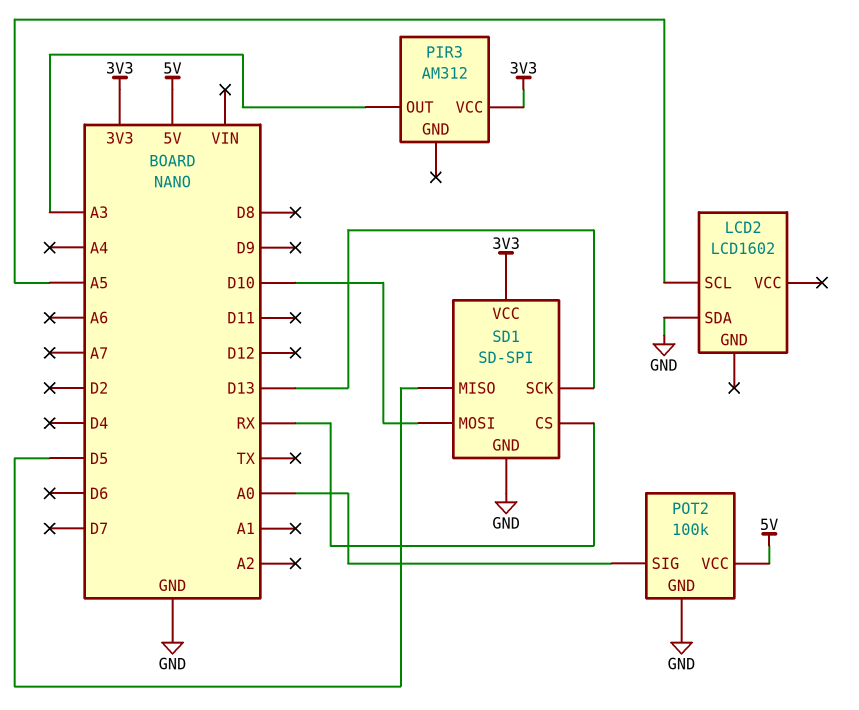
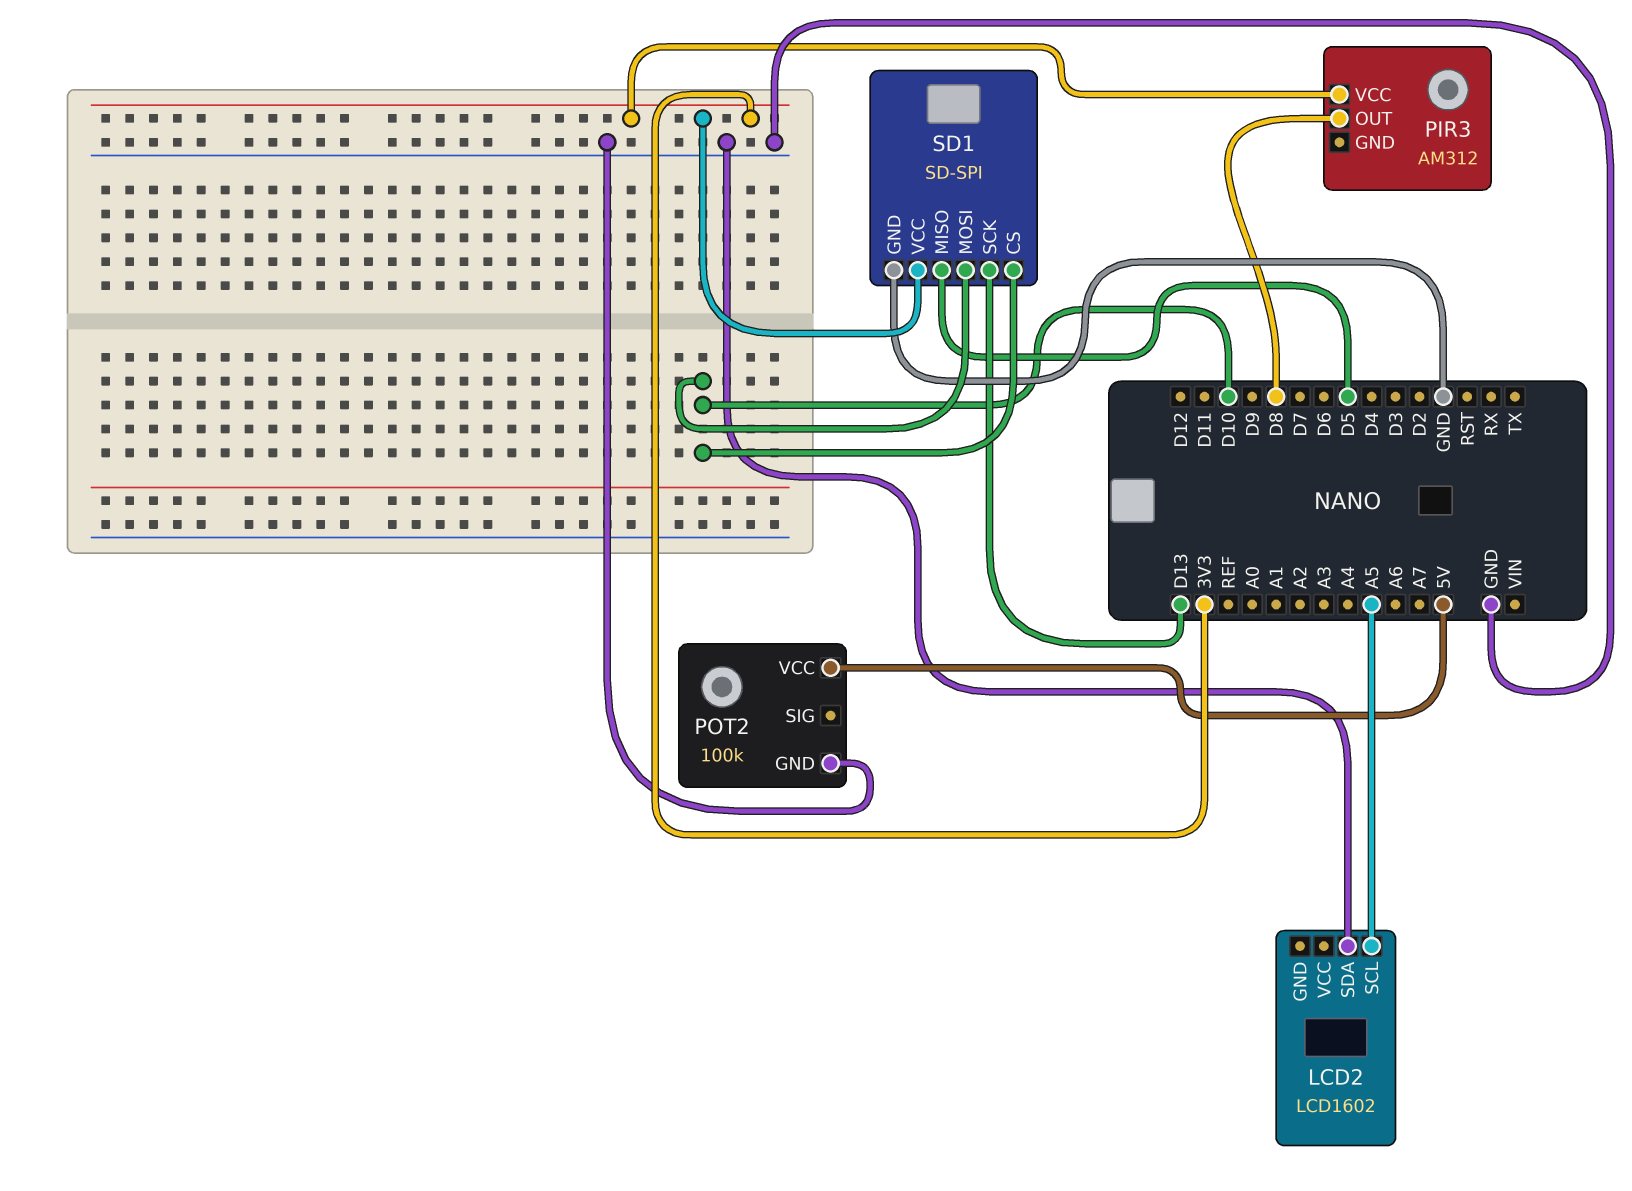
PIR3 pin OUT: A3 -> D8
POT2 pin SIG: A0 -> none
SD1 pin CS: RX -> D10

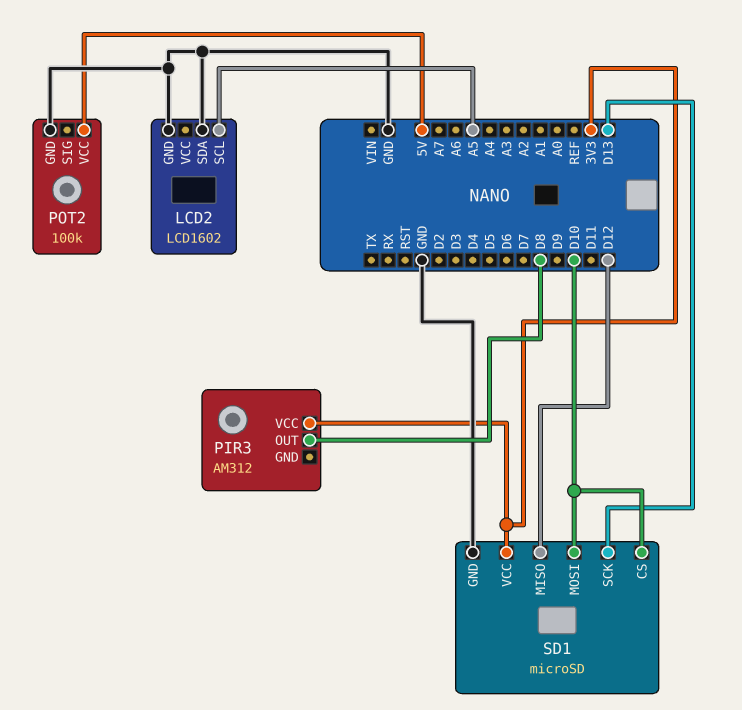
LCD2 pin GND: none -> GND
SD1: SD-SPI -> microSD
SD1 pin MISO: D5 -> D12

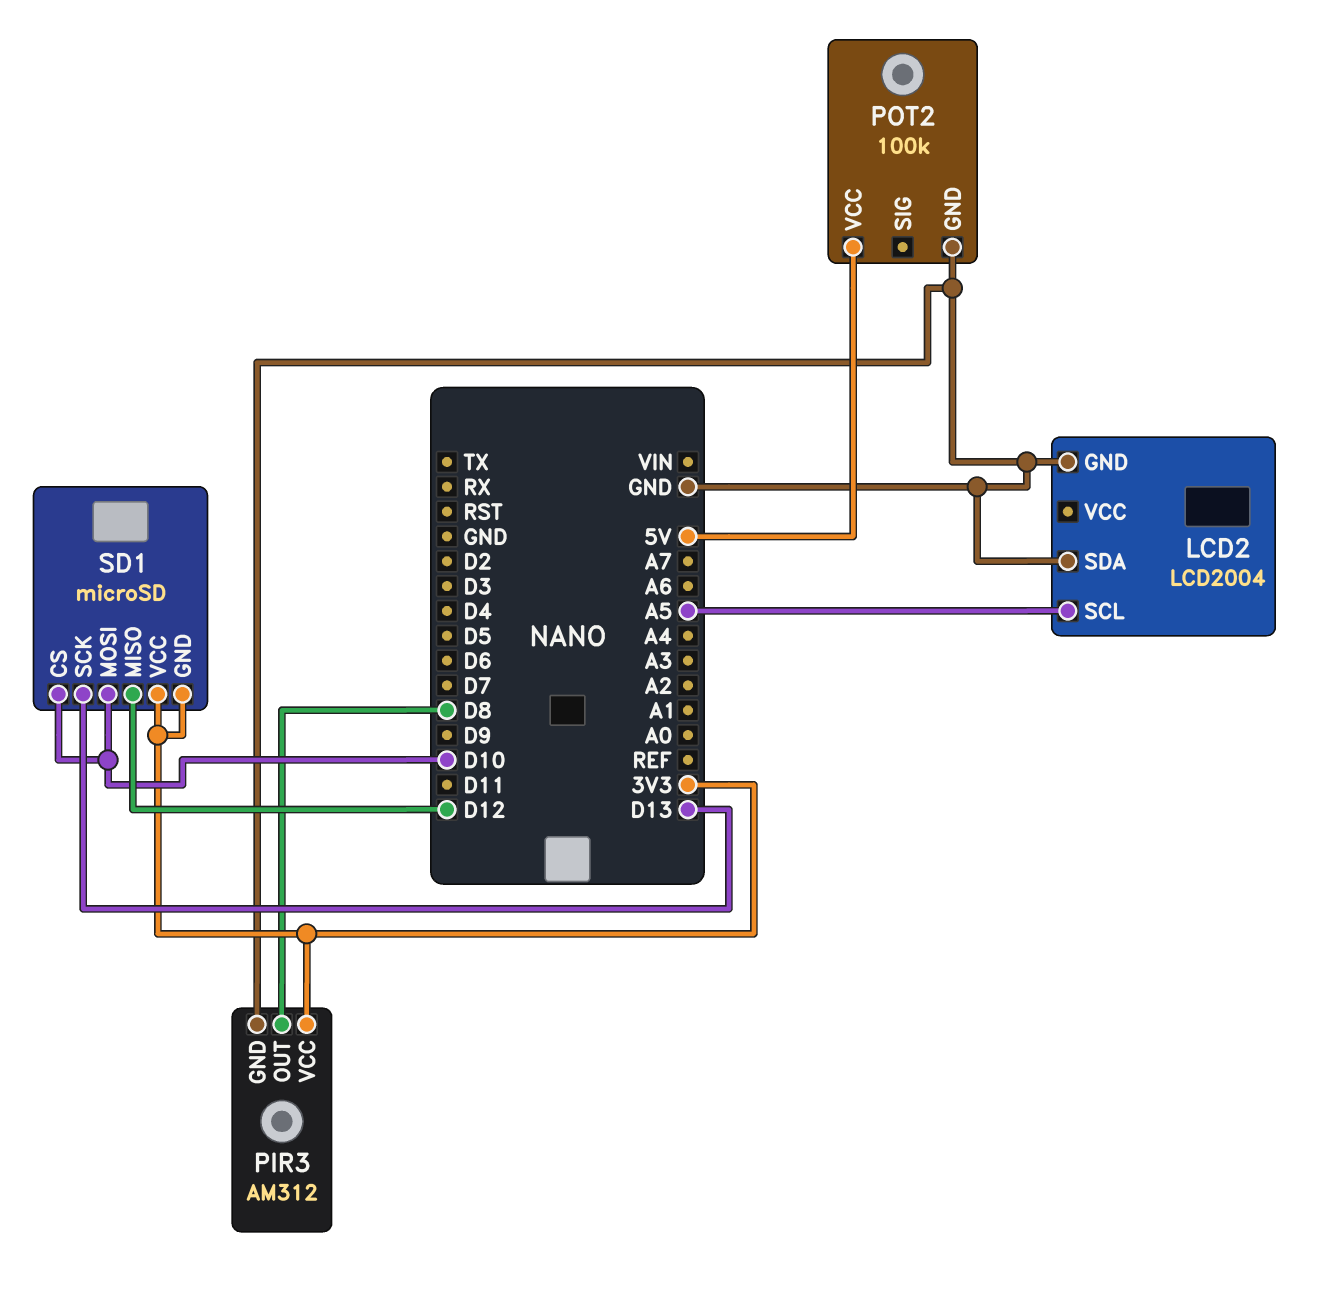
LCD2: LCD1602 -> LCD2004
PIR3 pin GND: none -> GND
SD1 pin GND: GND -> 3V3

